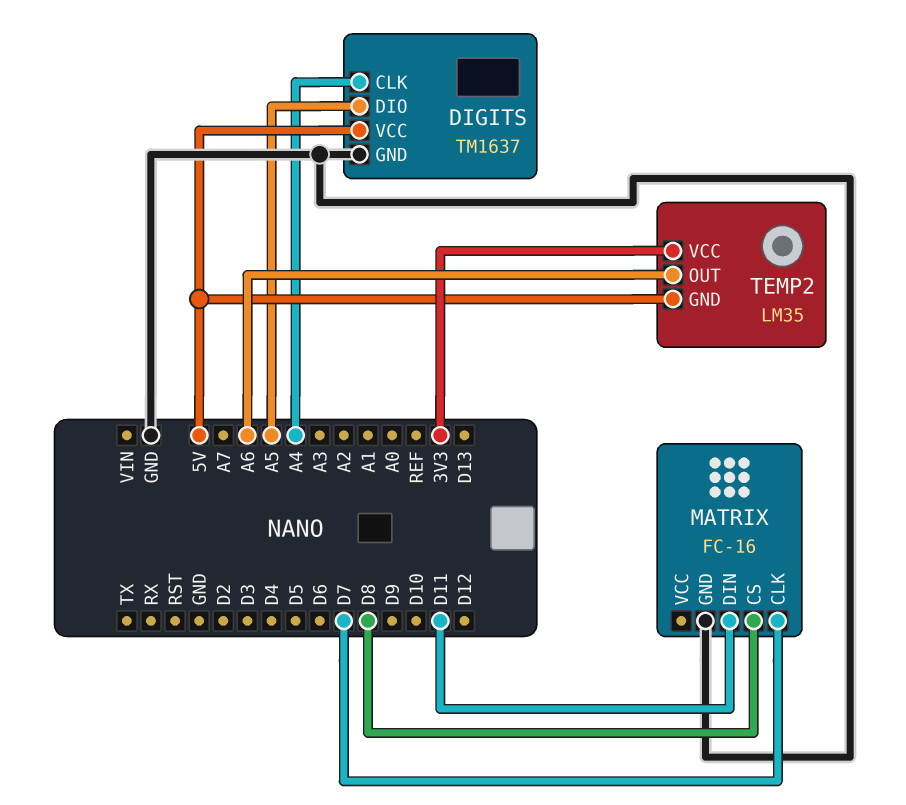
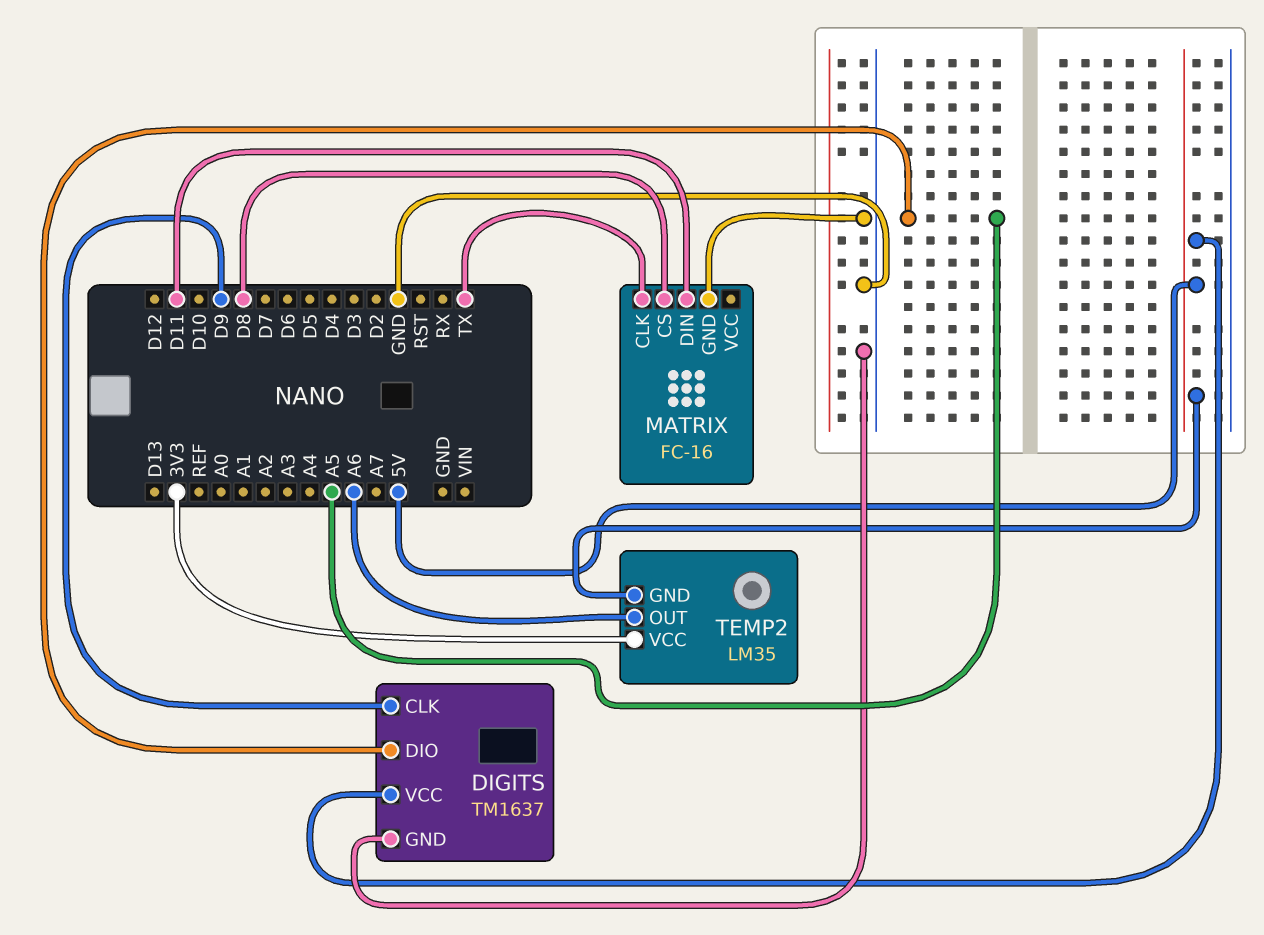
DIGITS pin CLK: A4 -> D9
MATRIX pin CLK: D7 -> TX

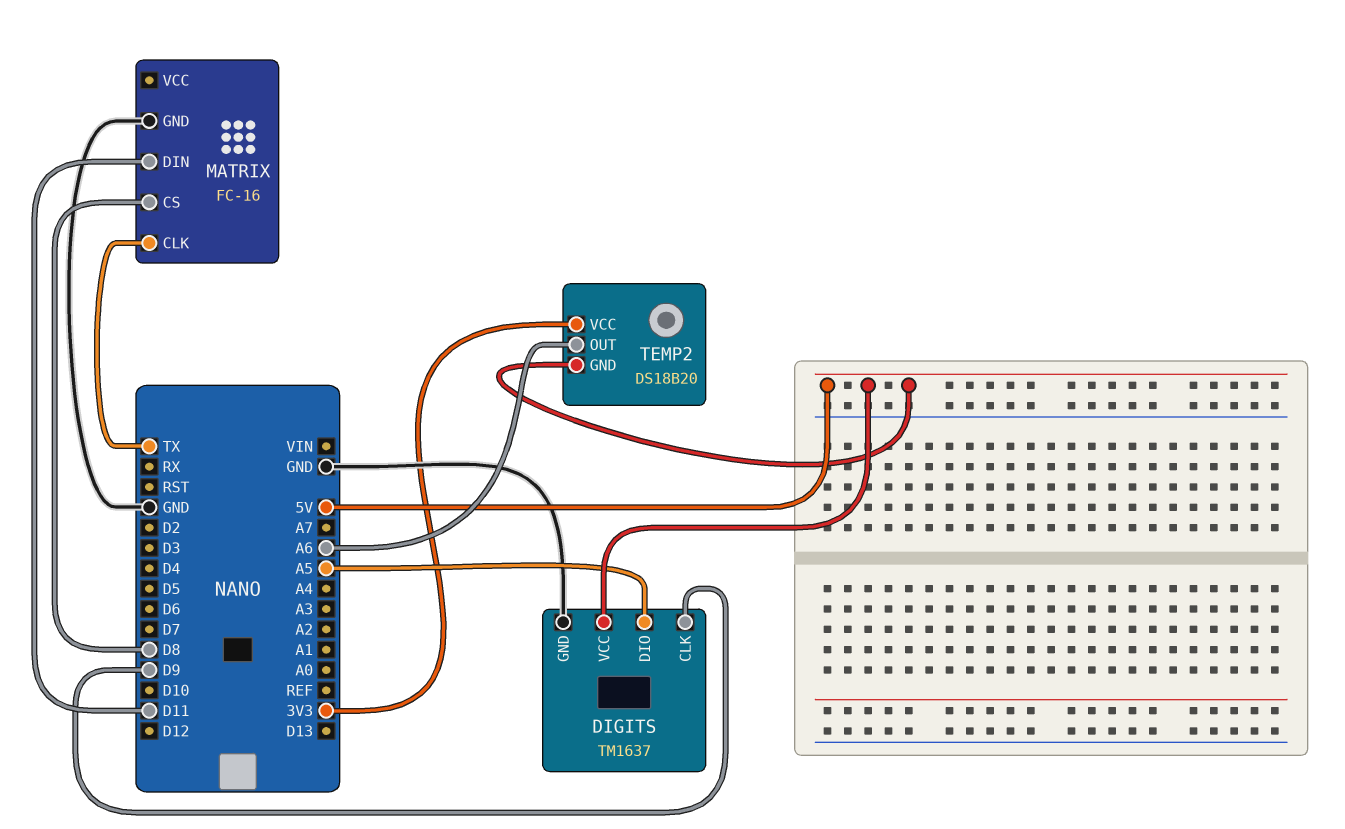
TEMP2: LM35 -> DS18B20

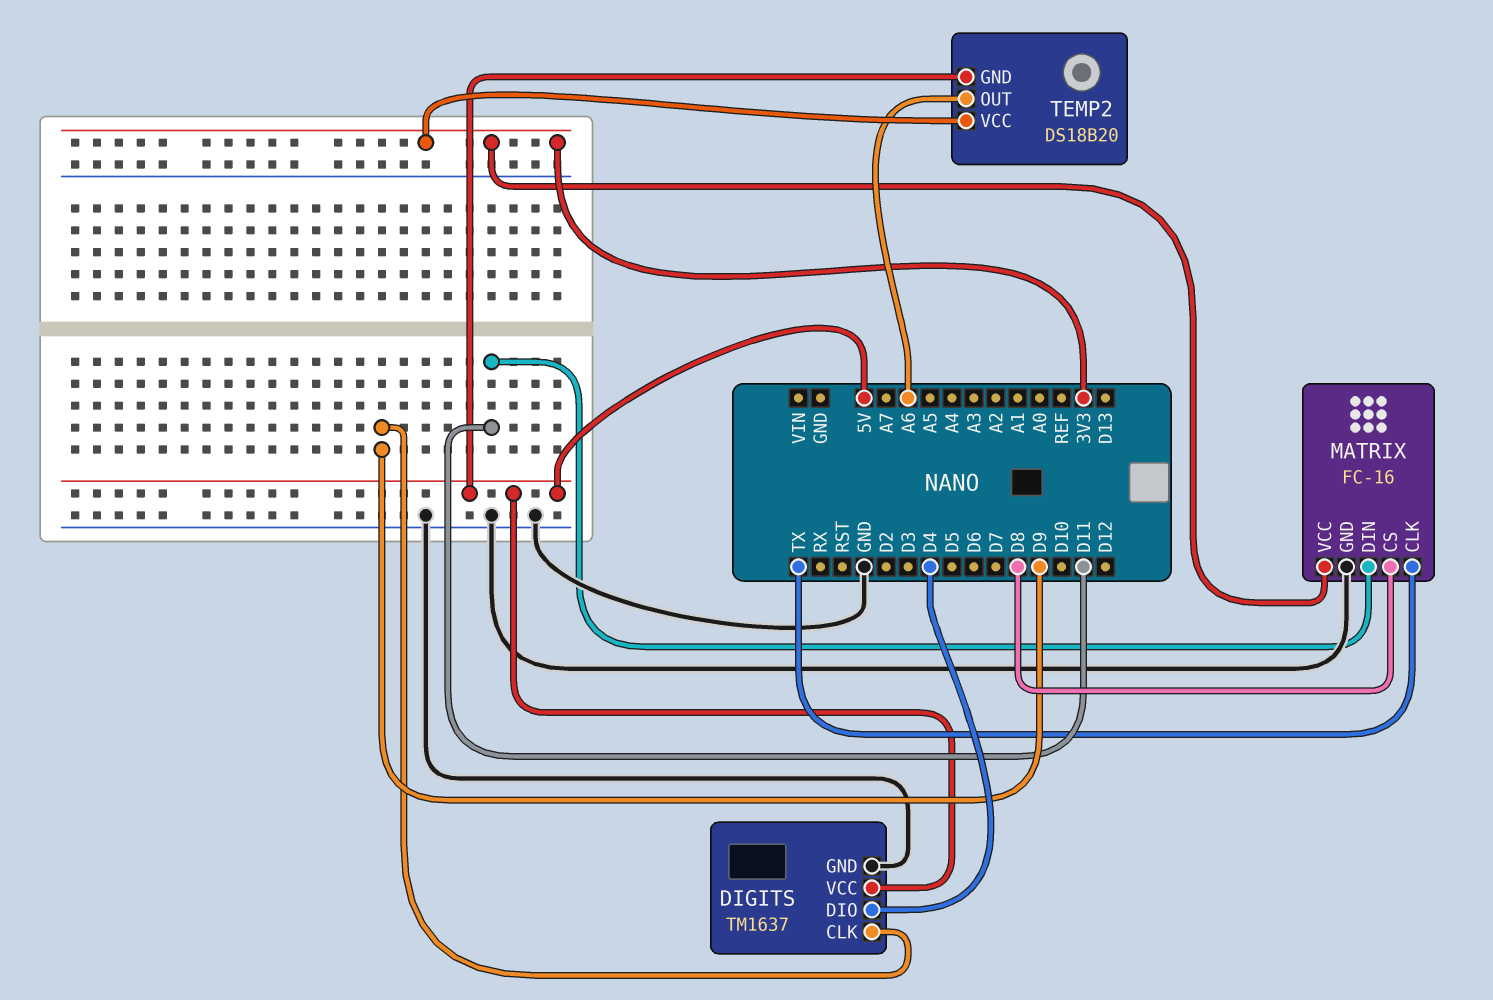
DIGITS pin DIO: A5 -> D4
MATRIX pin VCC: none -> 3V3

